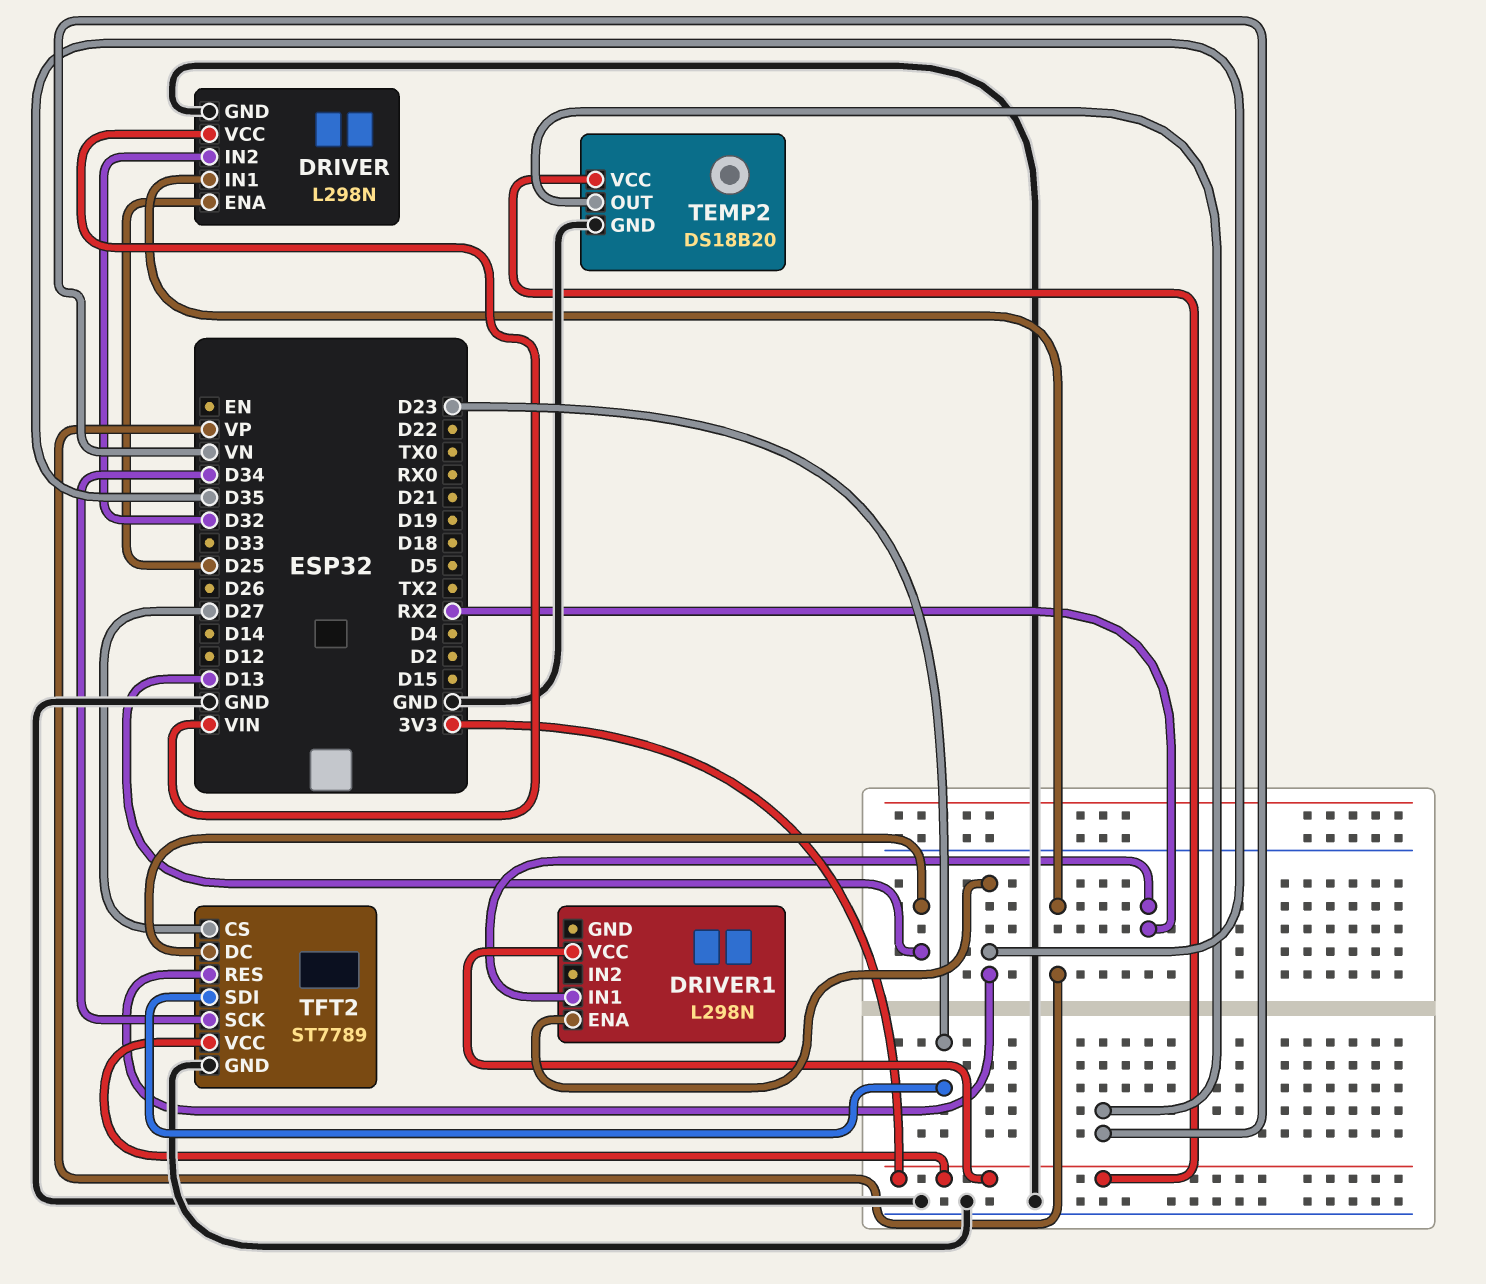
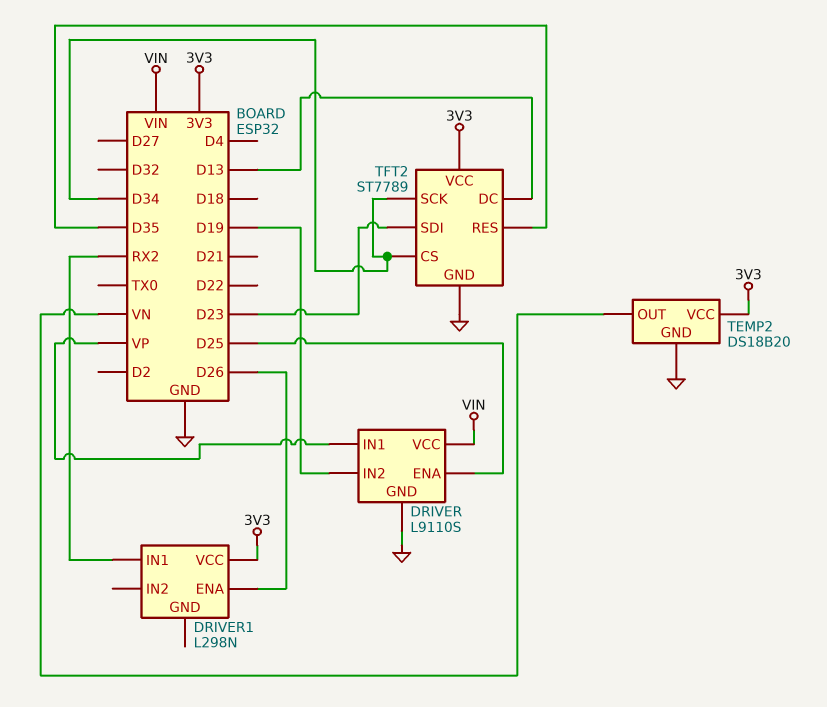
DRIVER: L298N -> L9110S
DRIVER pin IN2: D32 -> D19
DRIVER1 pin ENA: D35 -> D26
TFT2 pin CS: D27 -> D34

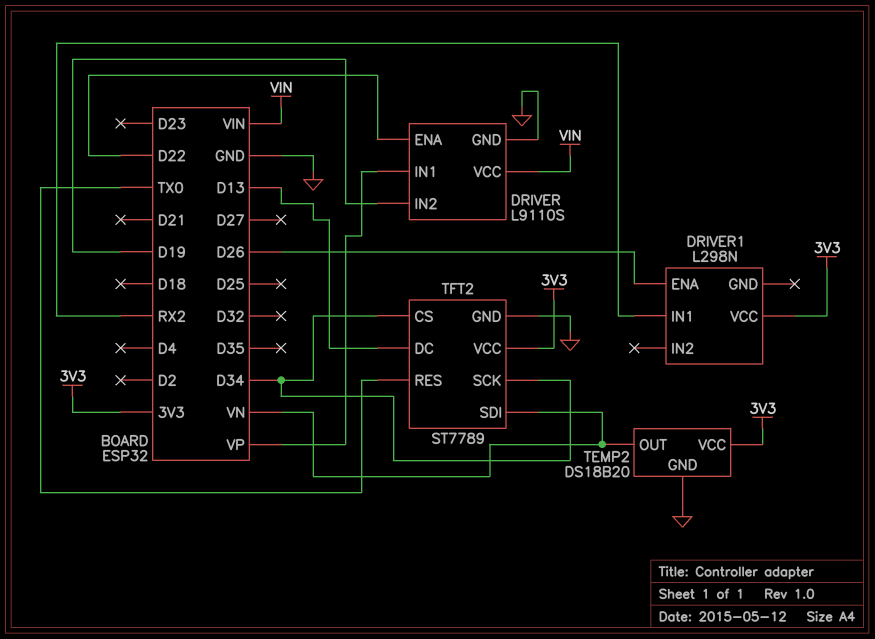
DRIVER pin ENA: D25 -> D22
TFT2 pin RES: D35 -> TX0
TFT2 pin SDI: D23 -> VN

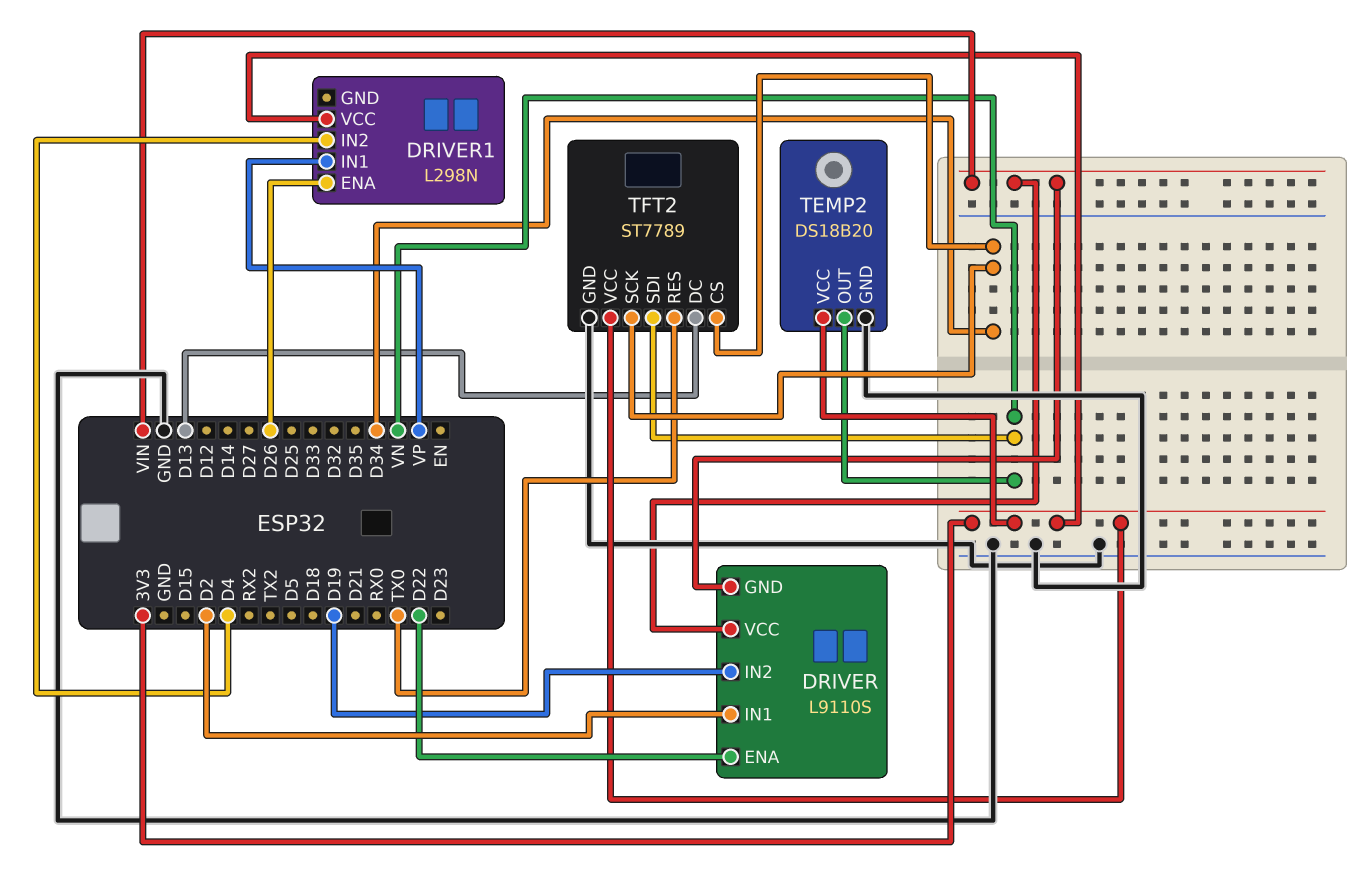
DRIVER pin GND: GND -> VIN
DRIVER pin IN1: VP -> D2
DRIVER1 pin IN1: RX2 -> VP
DRIVER1 pin IN2: none -> D4

